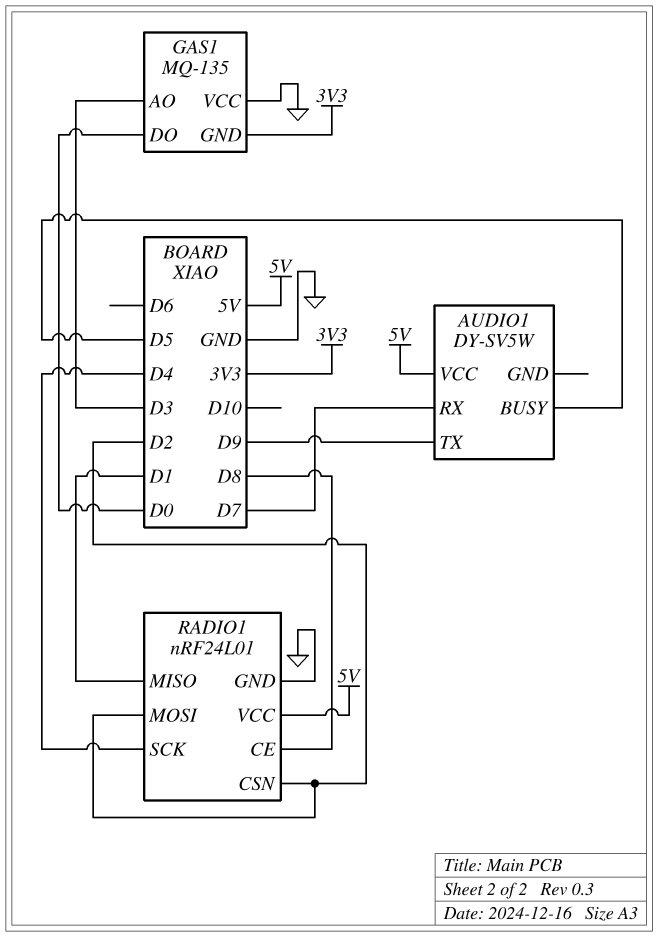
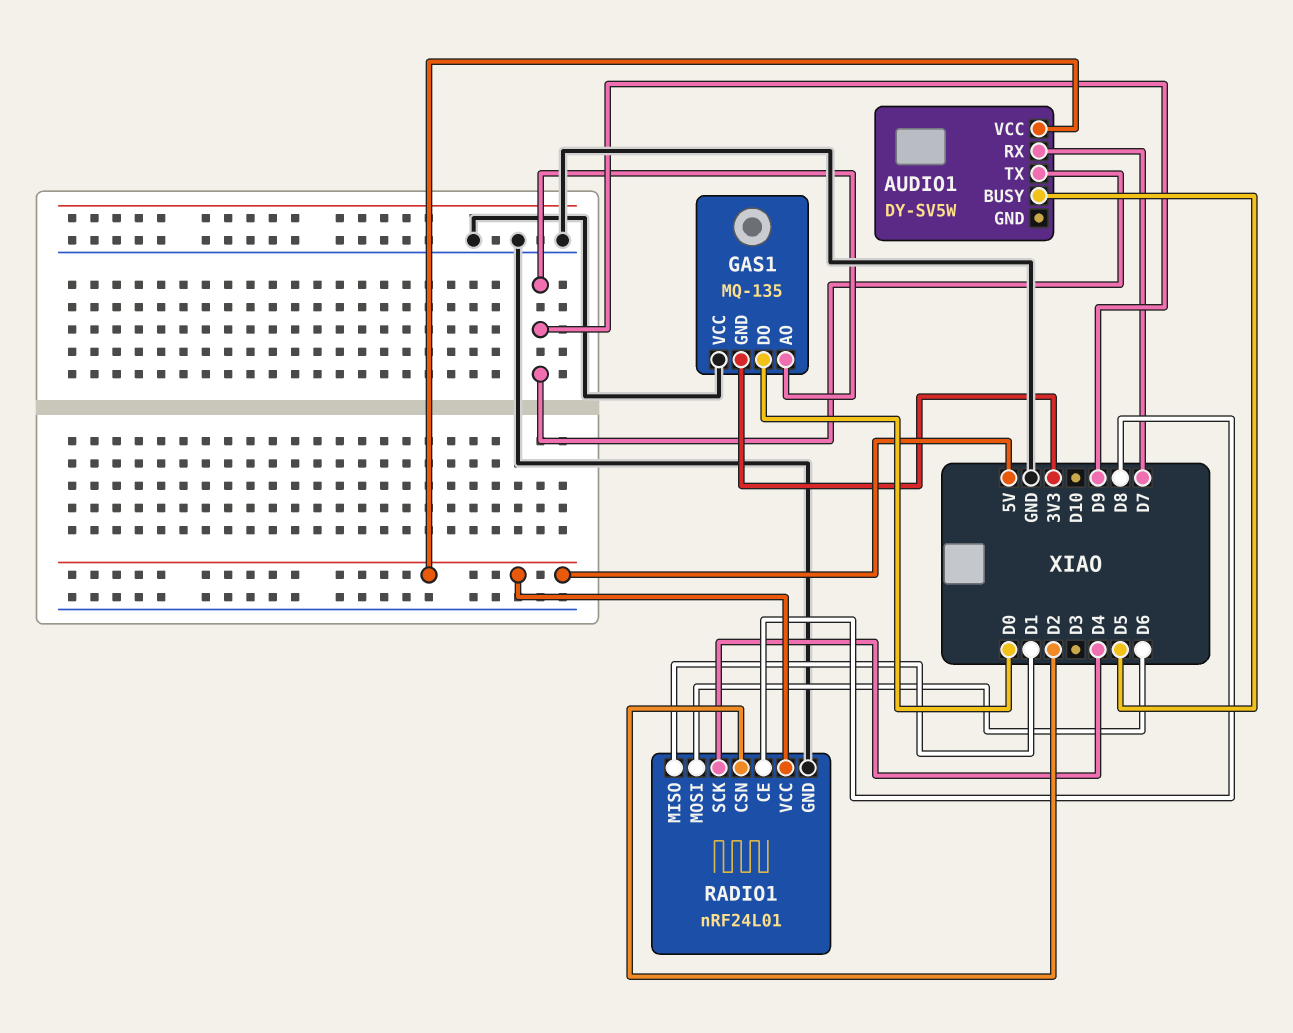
GAS1 pin AO: D3 -> D9
RADIO1 pin MOSI: D2 -> D6

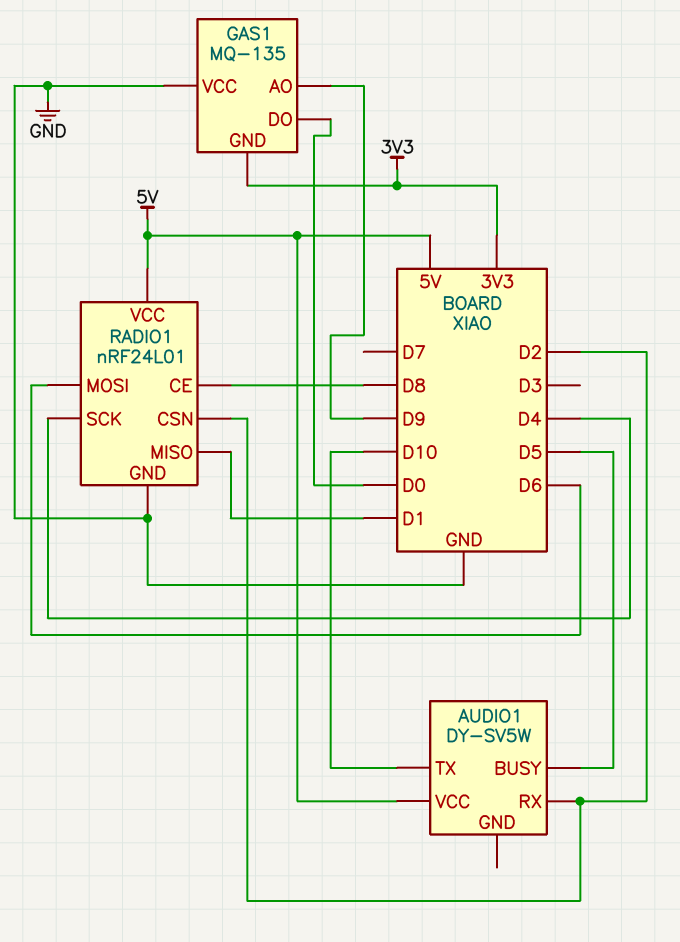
AUDIO1 pin RX: D7 -> D2
AUDIO1 pin TX: D9 -> D10

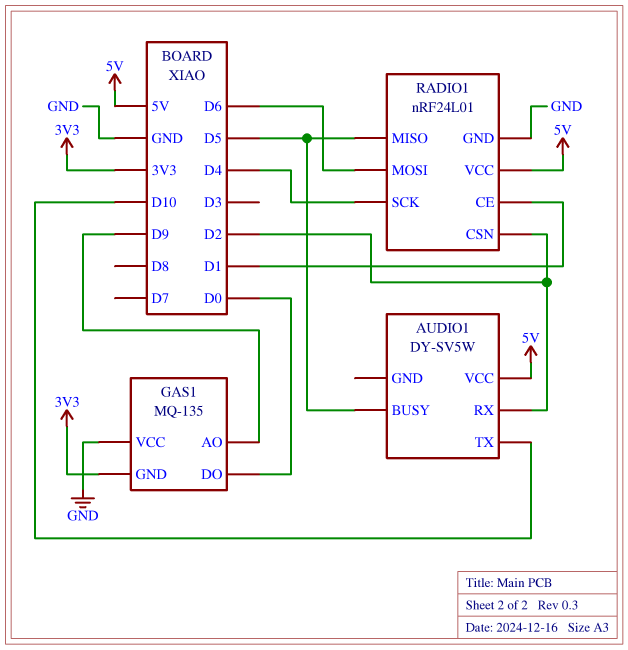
RADIO1 pin CE: D8 -> D1
RADIO1 pin MISO: D1 -> D5

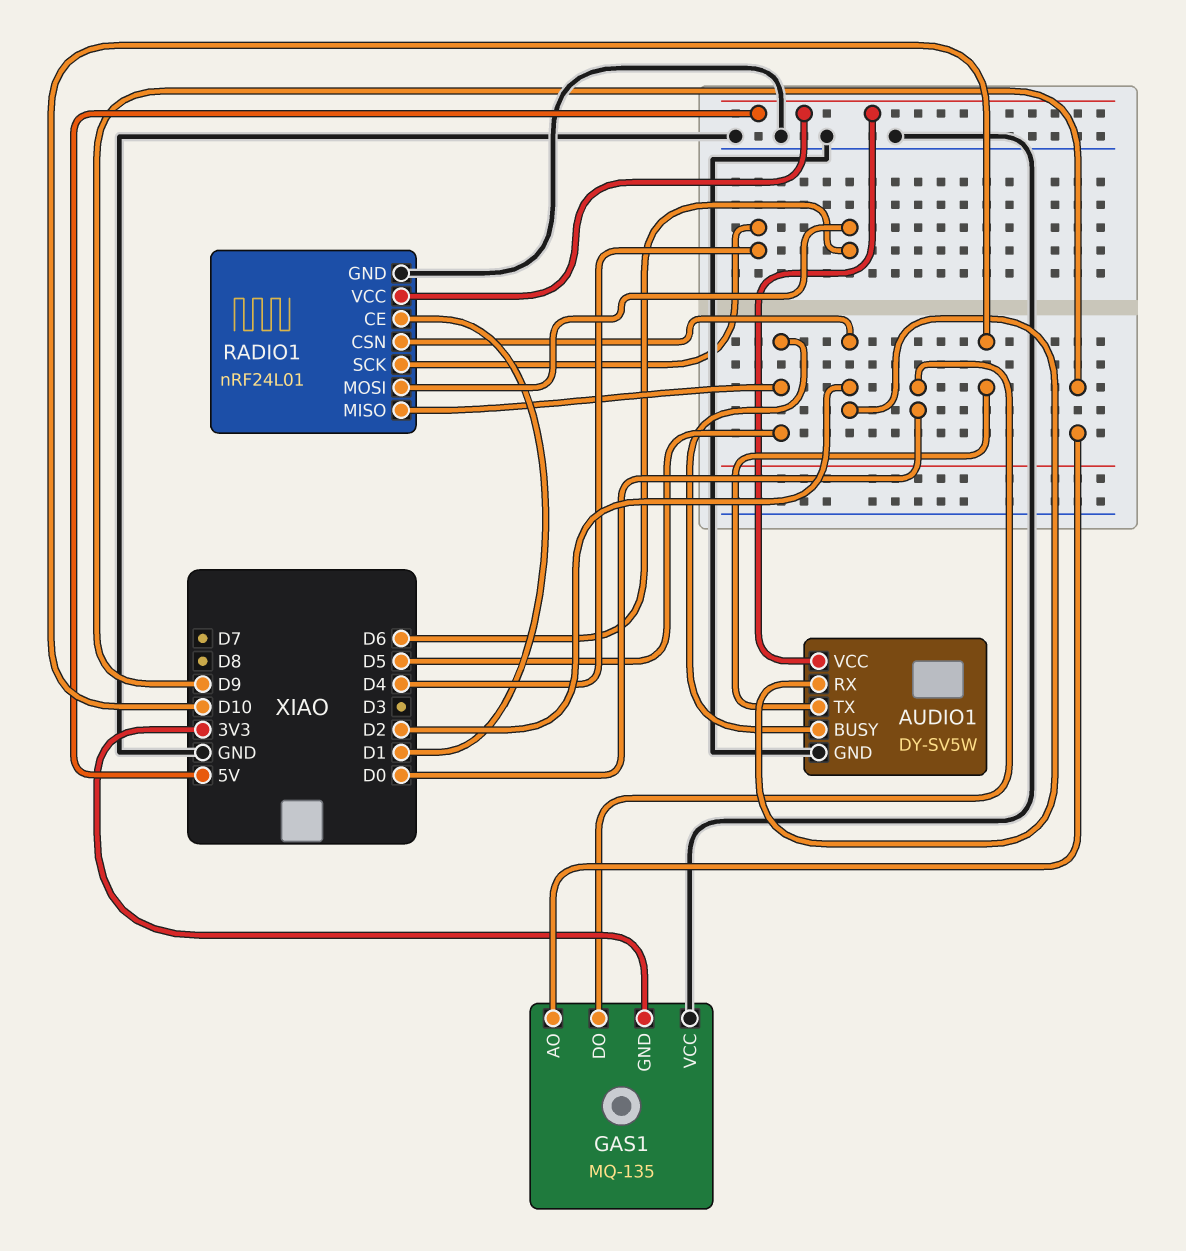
AUDIO1 pin GND: none -> GND

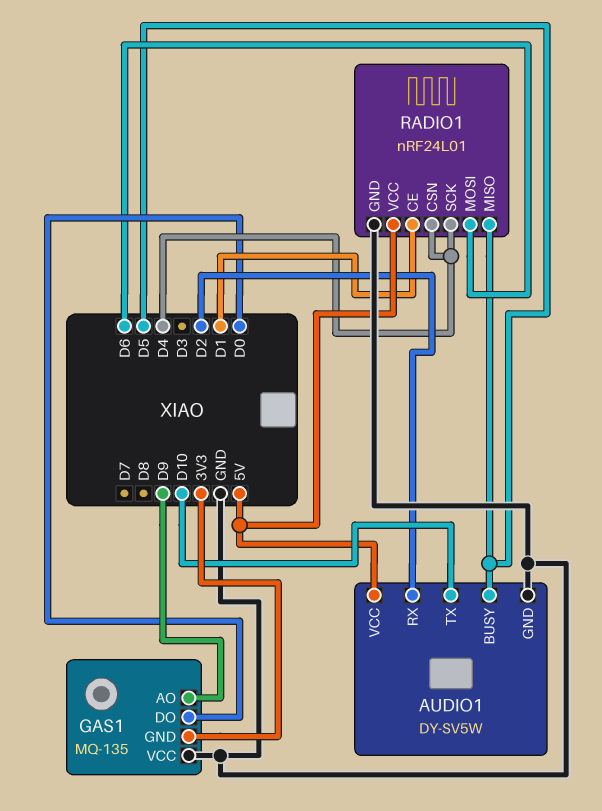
RADIO1 pin CSN: D2 -> D4

